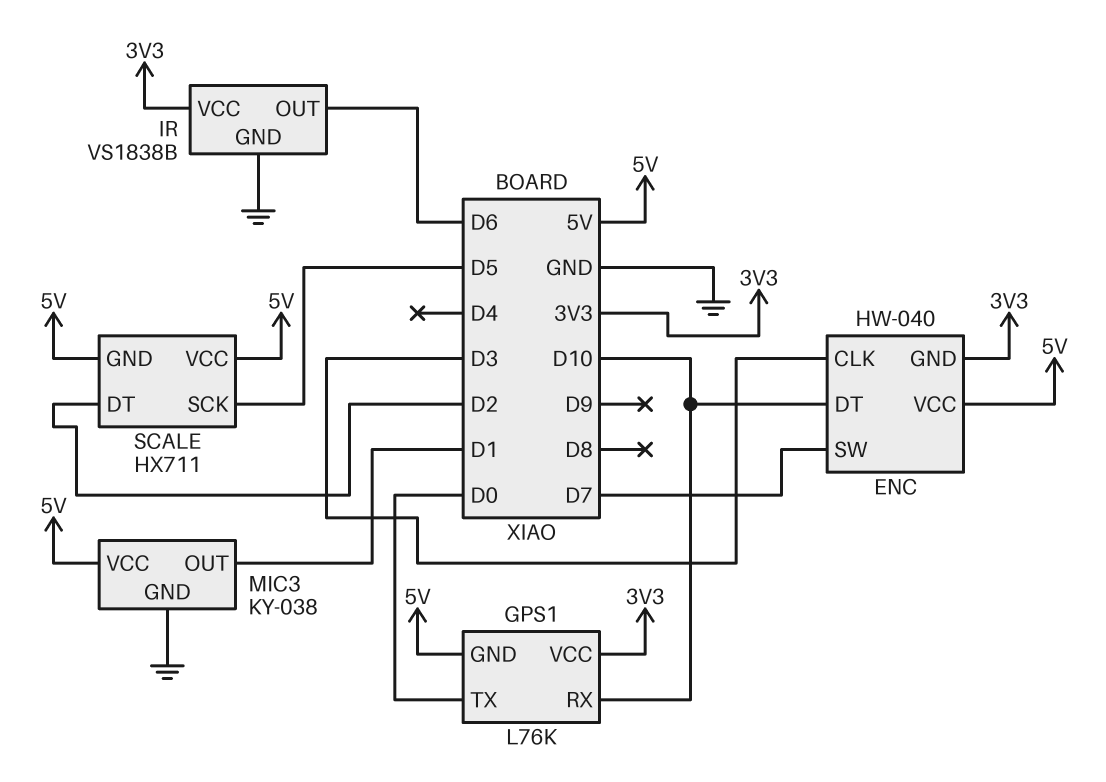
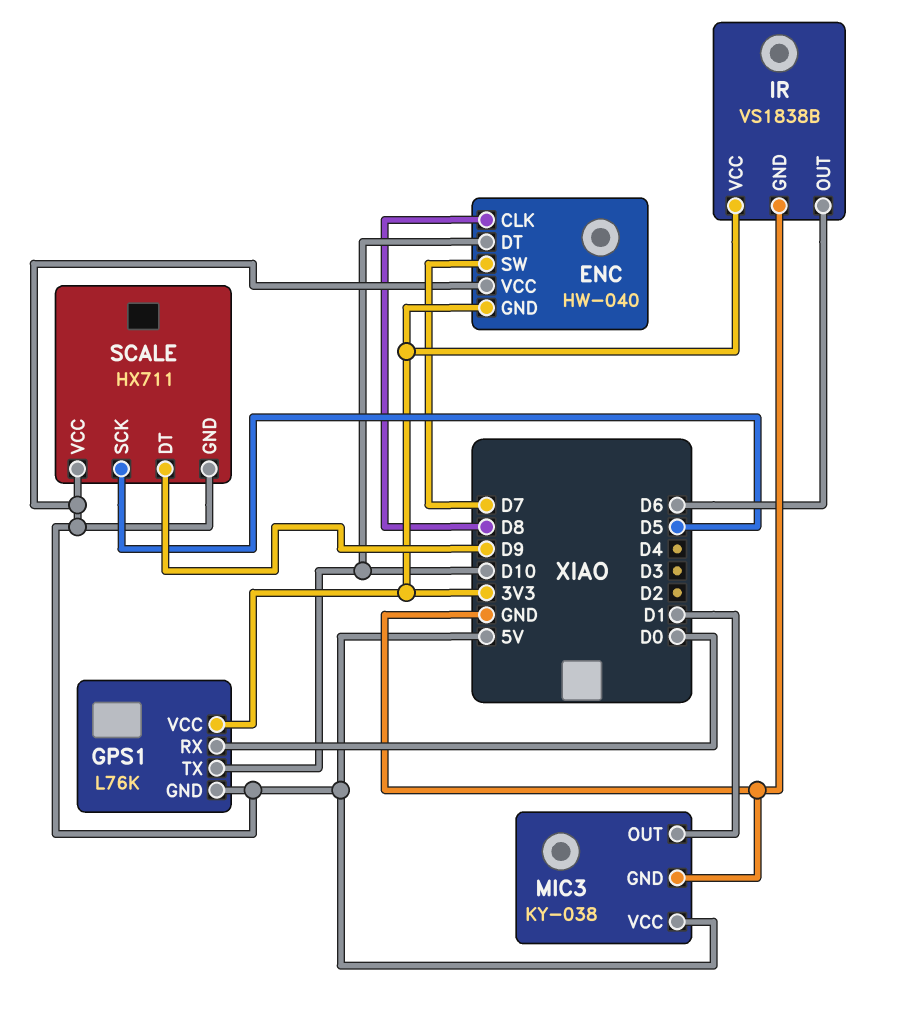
ENC pin CLK: D3 -> D8
GPS1 pin RX: D10 -> D0
GPS1 pin TX: D0 -> D10
SCALE pin DT: D2 -> D9

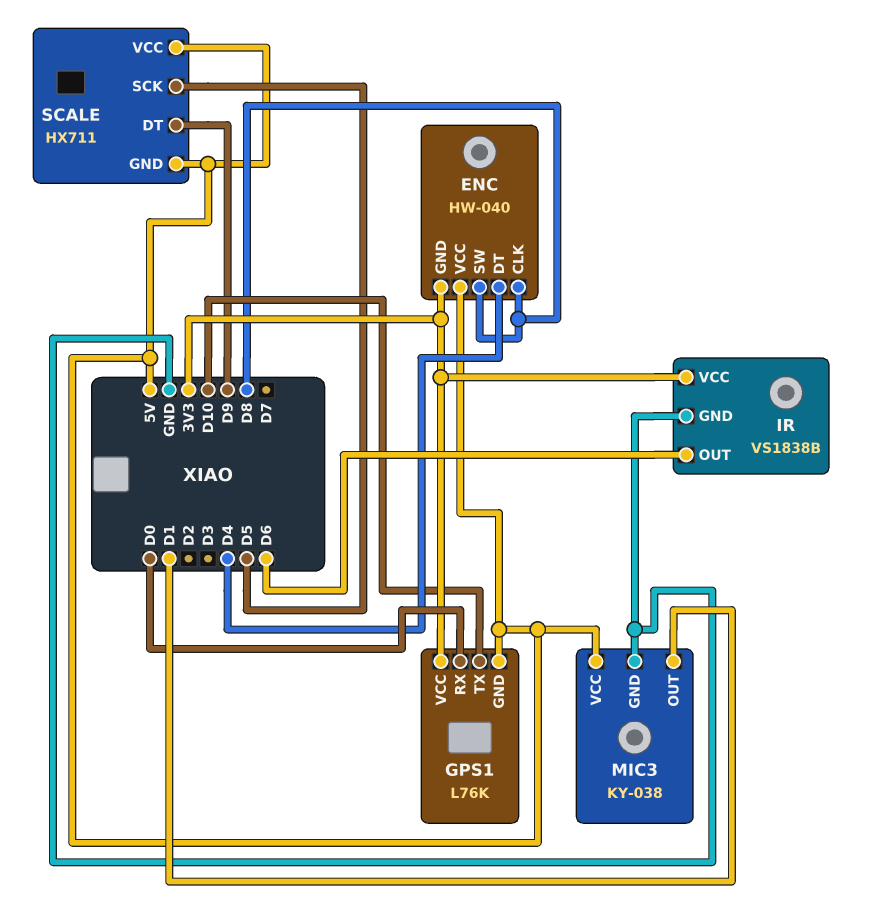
ENC pin DT: D10 -> D4
ENC pin SW: D7 -> D8

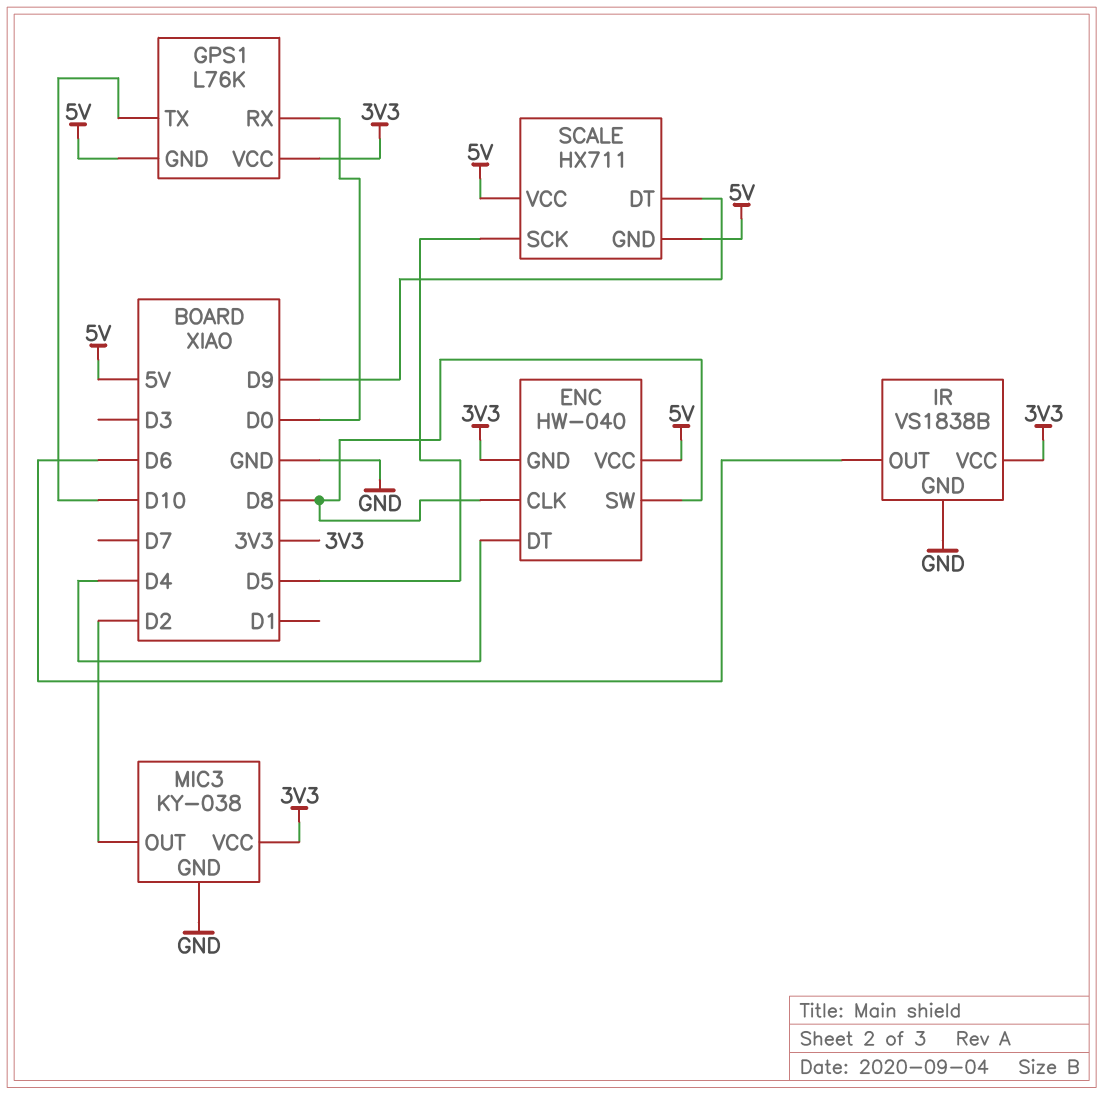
MIC3 pin OUT: D1 -> D2
MIC3 pin VCC: 5V -> 3V3

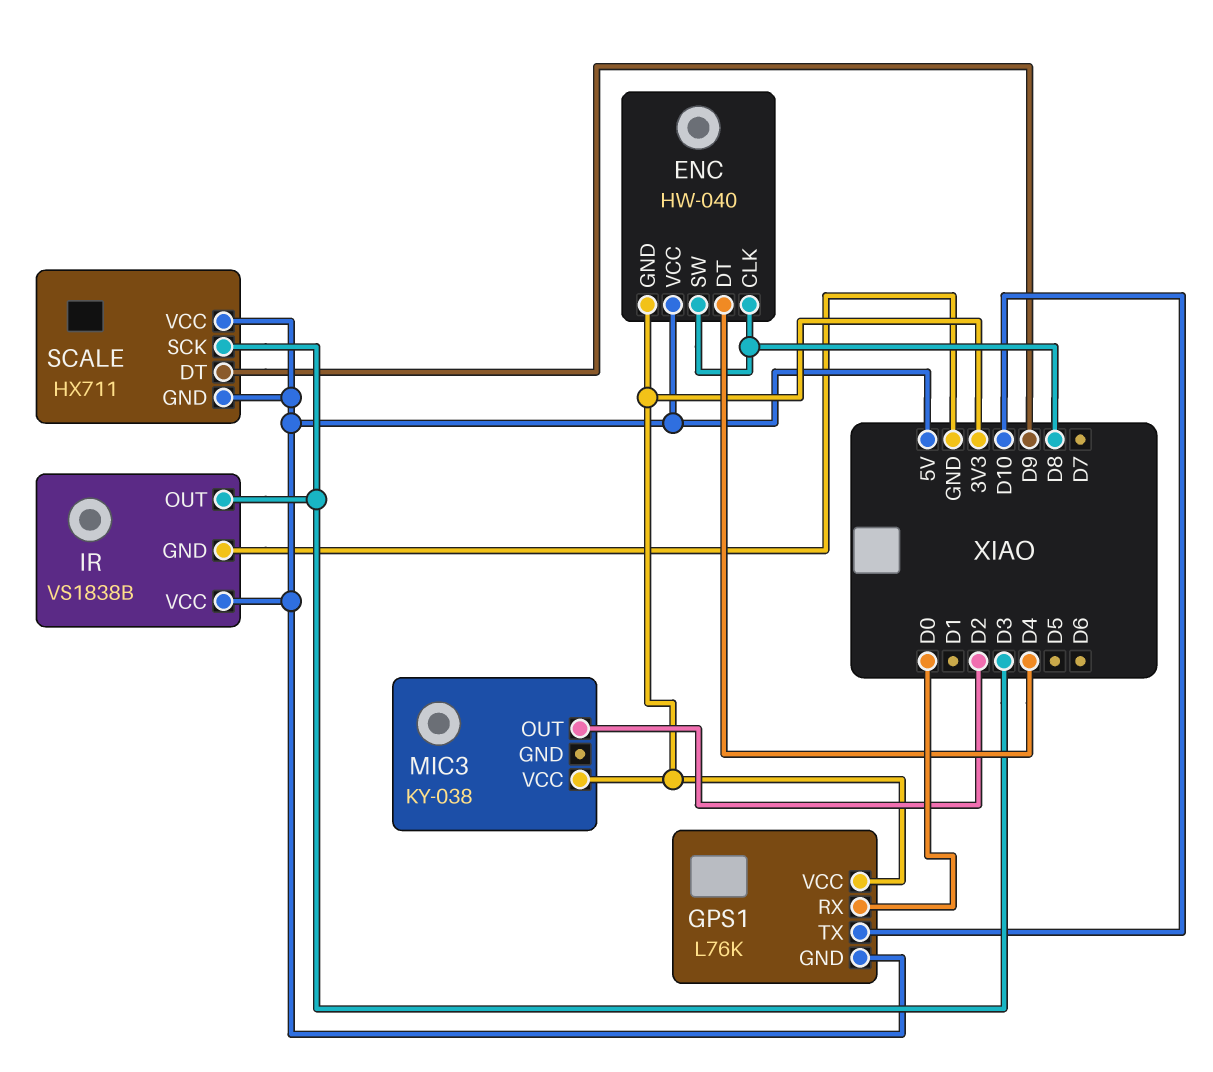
IR pin OUT: D6 -> D3
IR pin VCC: 3V3 -> 5V
MIC3 pin GND: GND -> none
SCALE pin SCK: D5 -> D3

